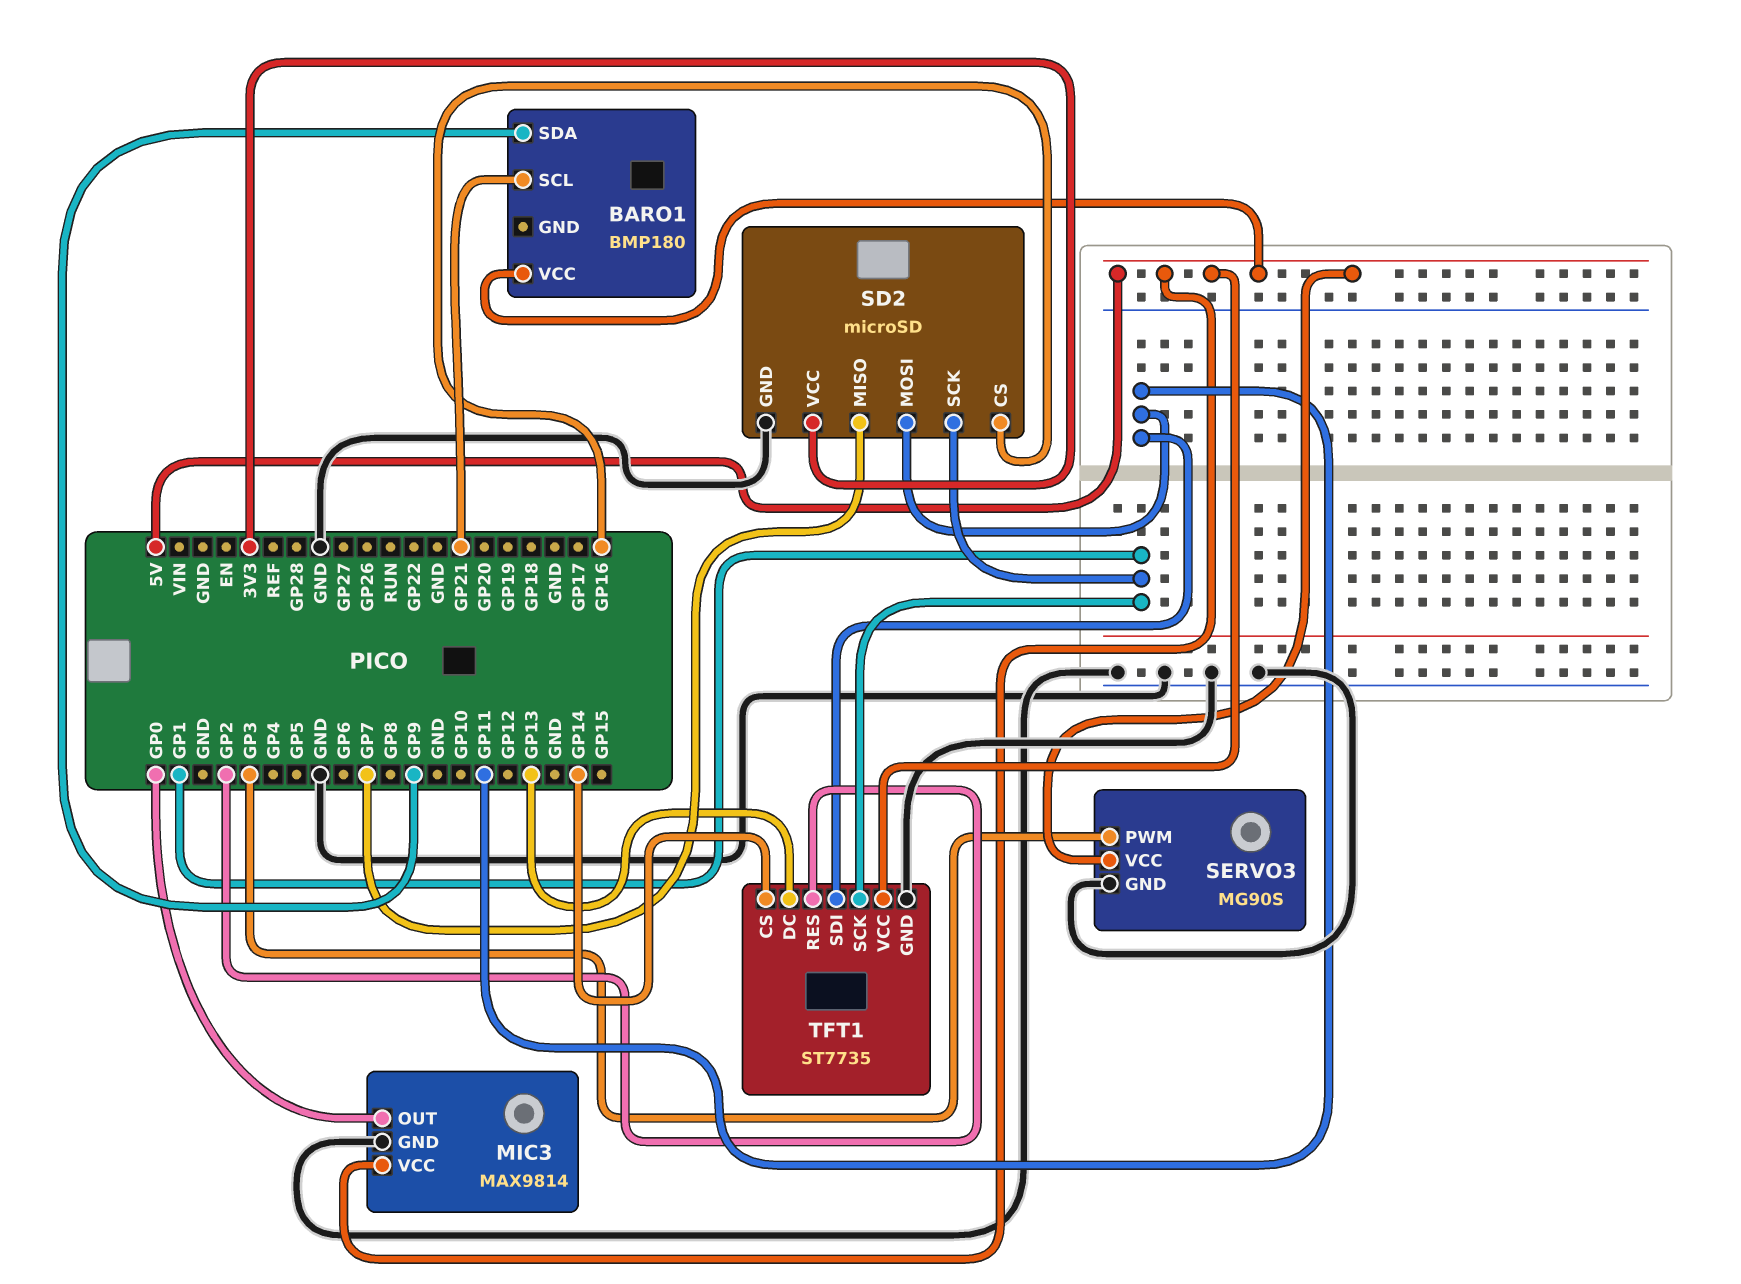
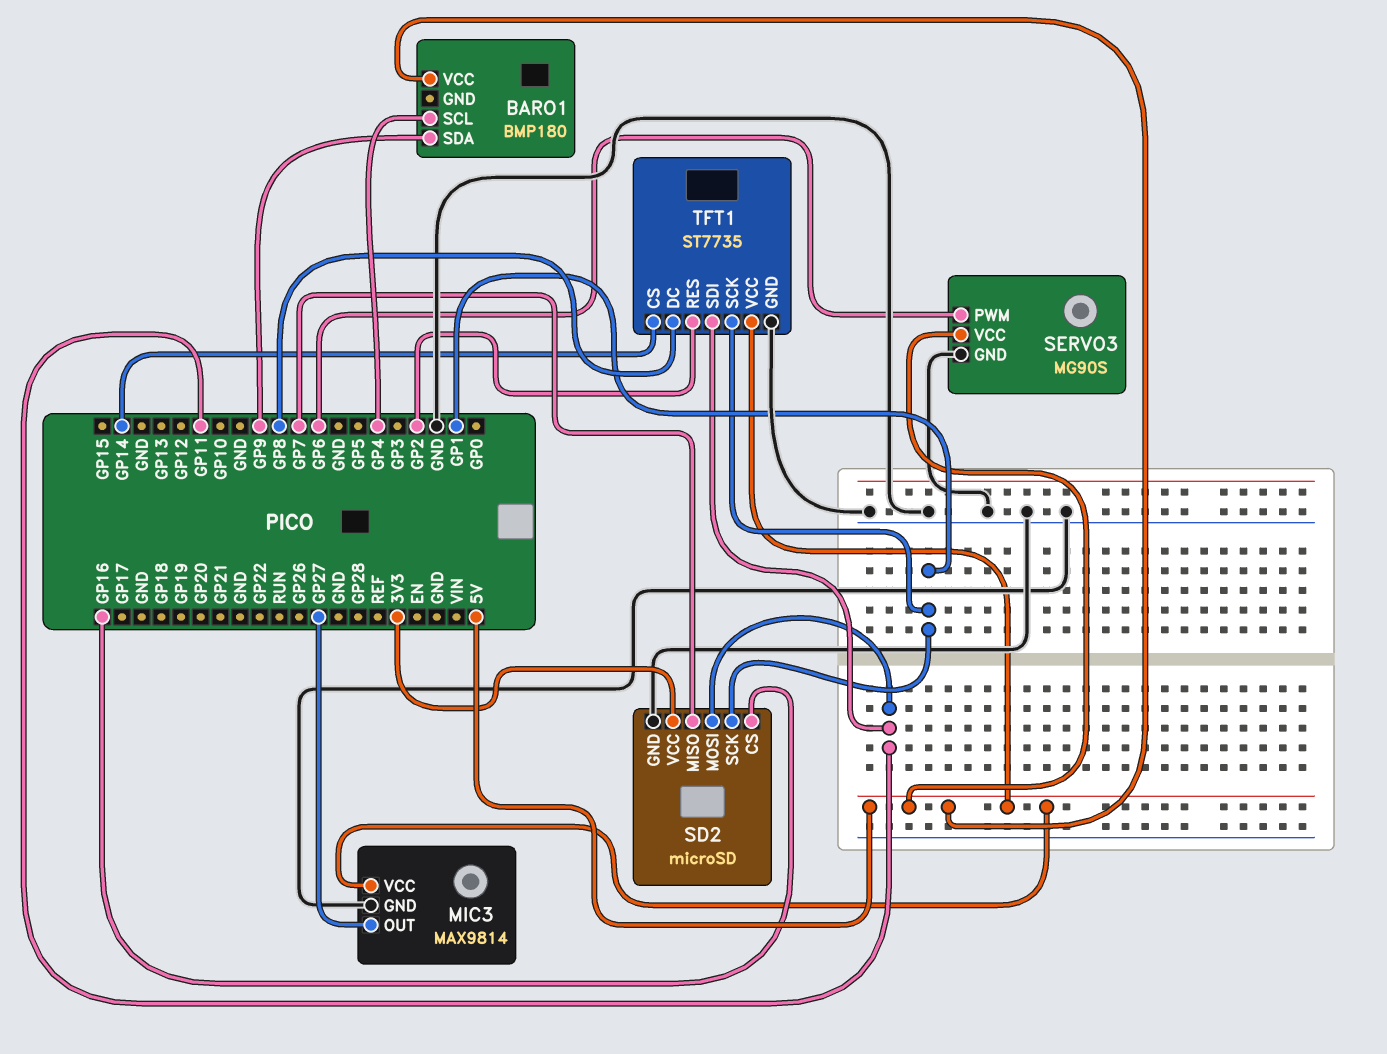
BARO1 pin SCL: GP21 -> GP4
MIC3 pin OUT: GP0 -> GP27
SERVO3 pin PWM: GP3 -> GP6
TFT1 pin DC: GP13 -> GP8

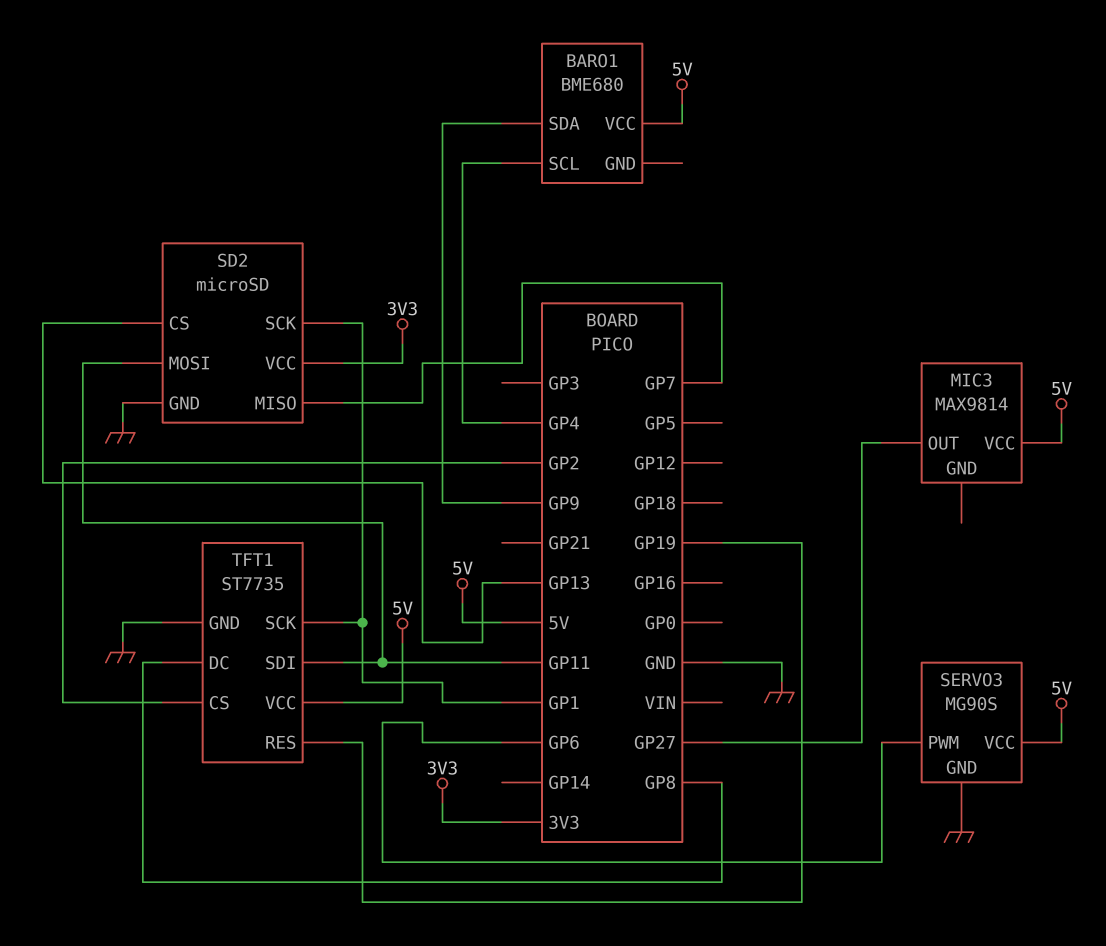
BARO1: BMP180 -> BME680
MIC3 pin GND: GND -> none
SD2 pin CS: GP16 -> GP13
TFT1 pin CS: GP14 -> GP2
TFT1 pin RES: GP2 -> GP19

